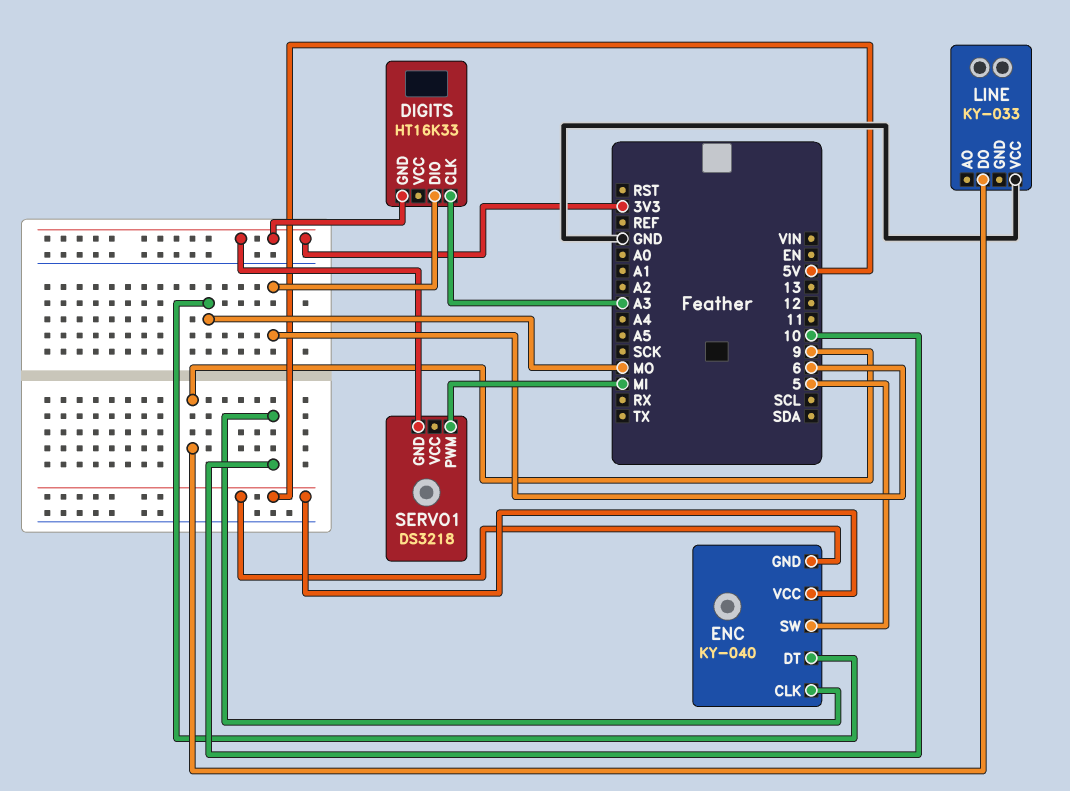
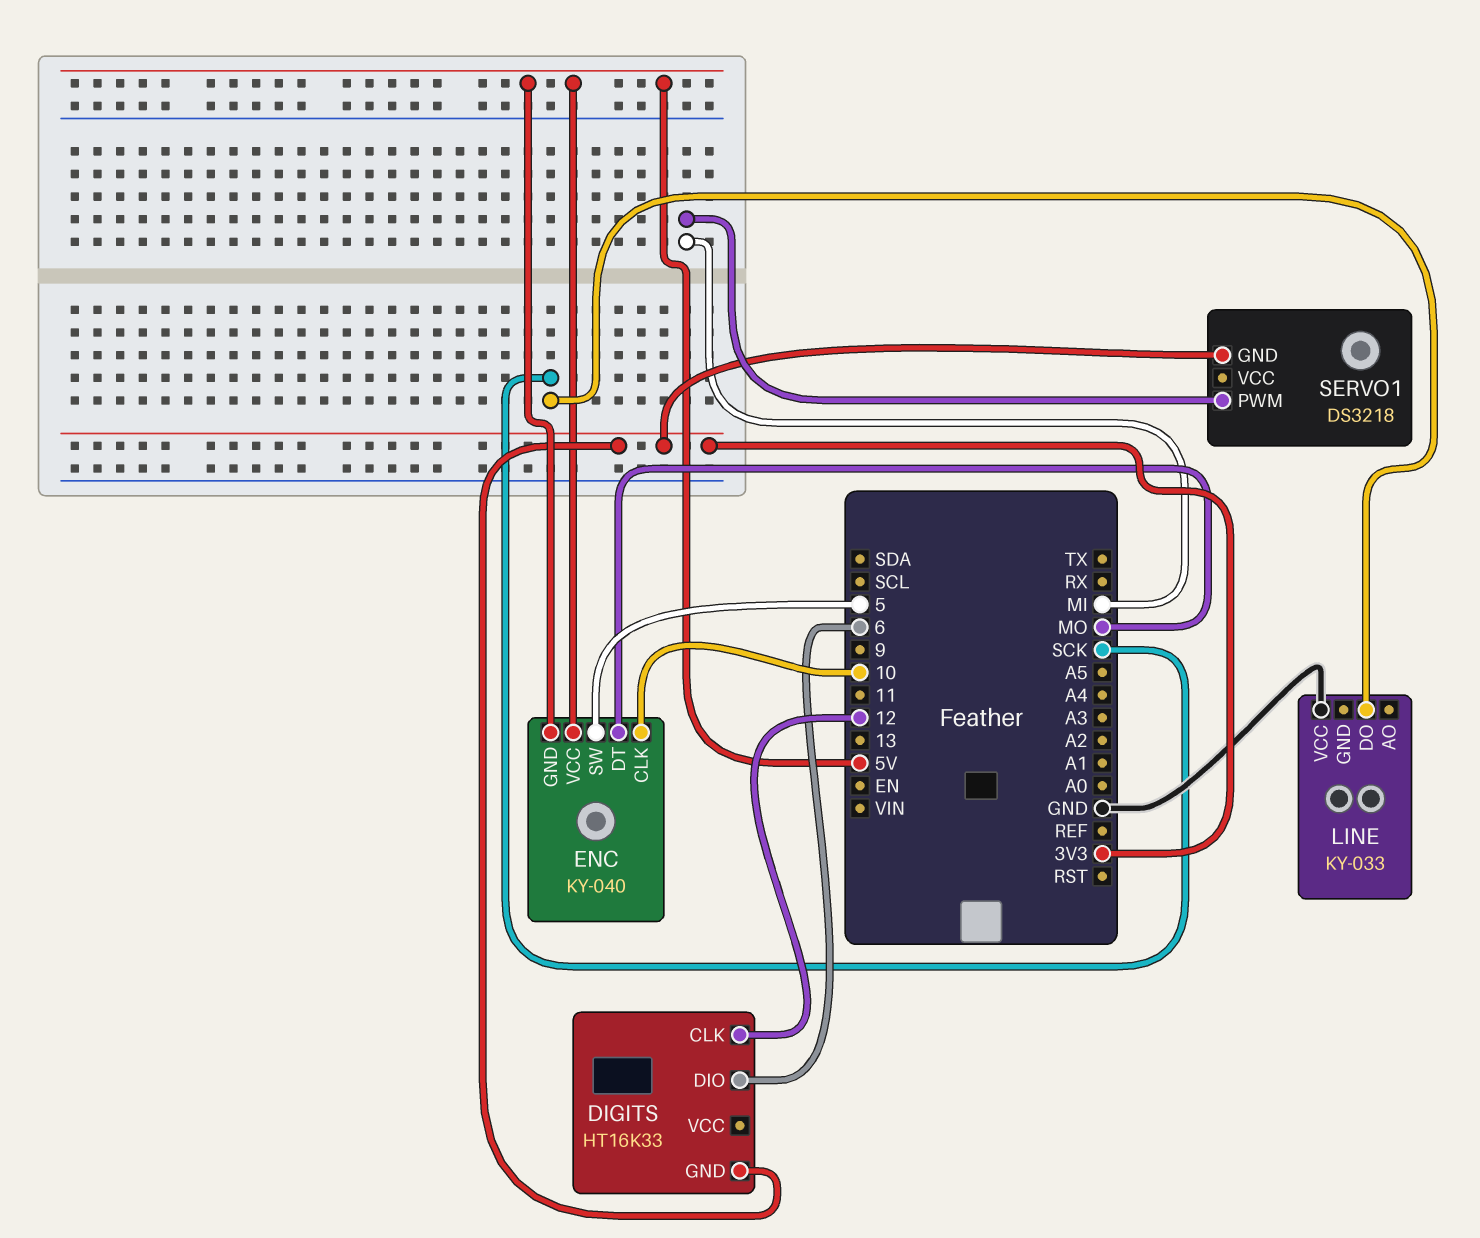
DIGITS pin CLK: A3 -> 12
LINE pin DO: 9 -> SCK

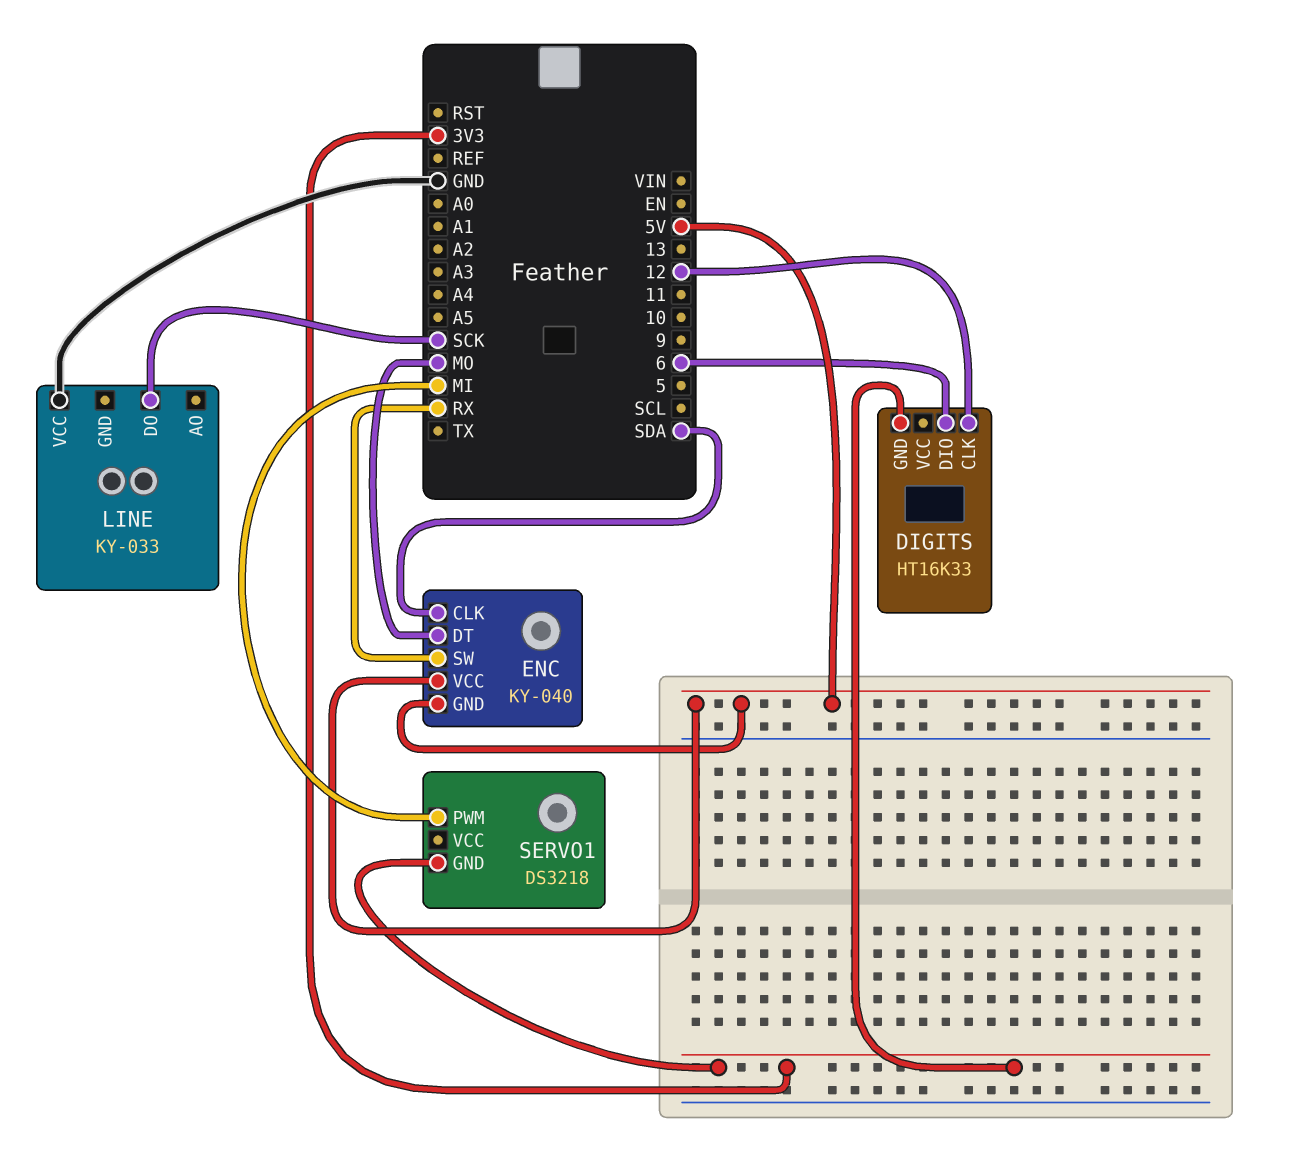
ENC pin CLK: 10 -> SDA
ENC pin SW: 5 -> RX

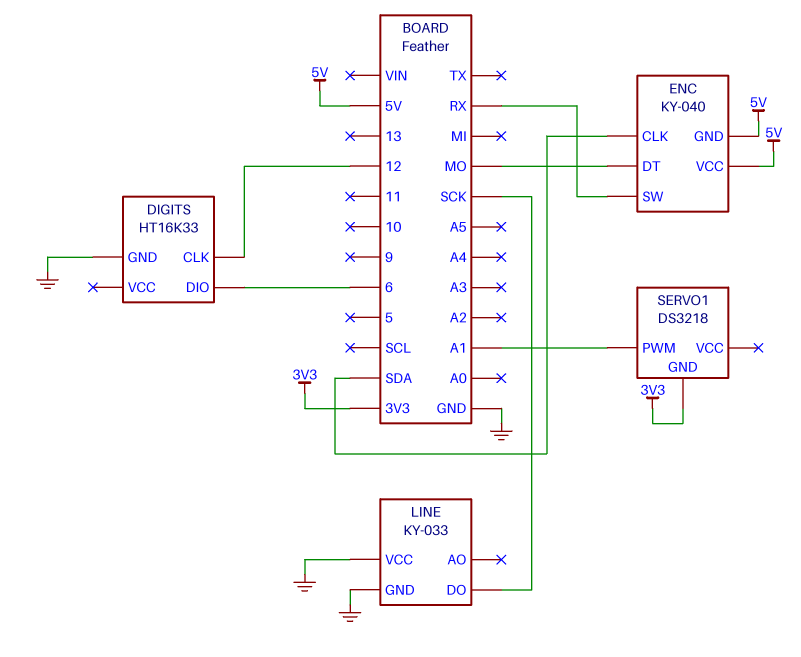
DIGITS pin GND: 3V3 -> GND
LINE pin GND: none -> GND
SERVO1 pin PWM: MI -> A1

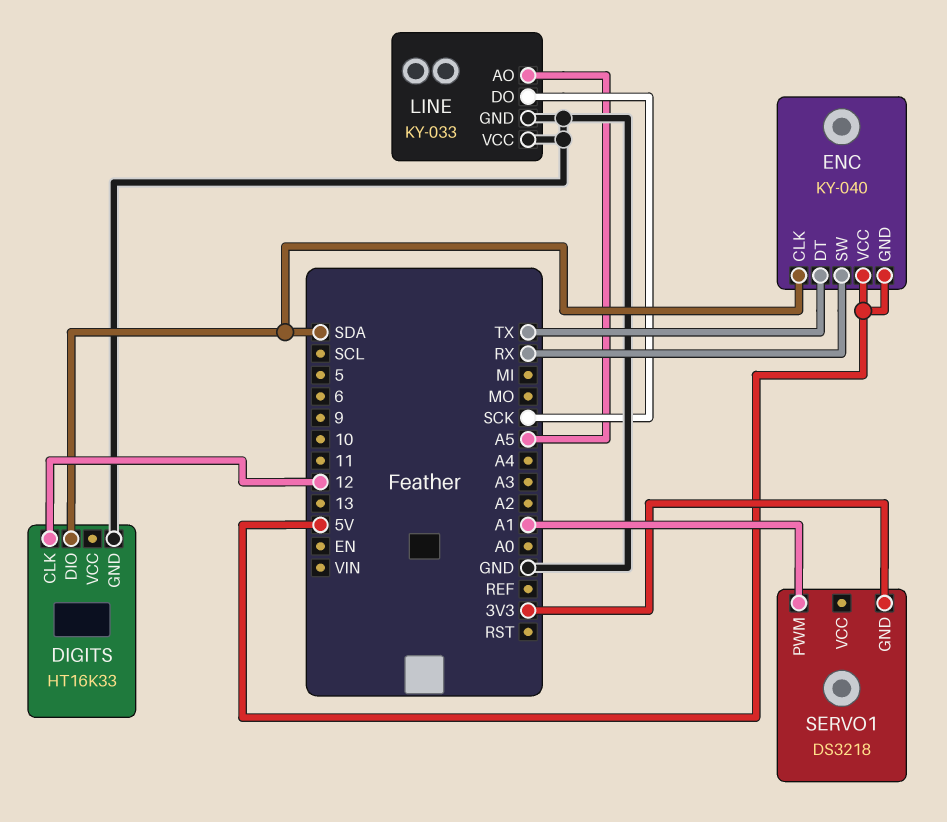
DIGITS pin DIO: 6 -> SDA
ENC pin DT: MO -> TX
LINE pin AO: none -> A5

